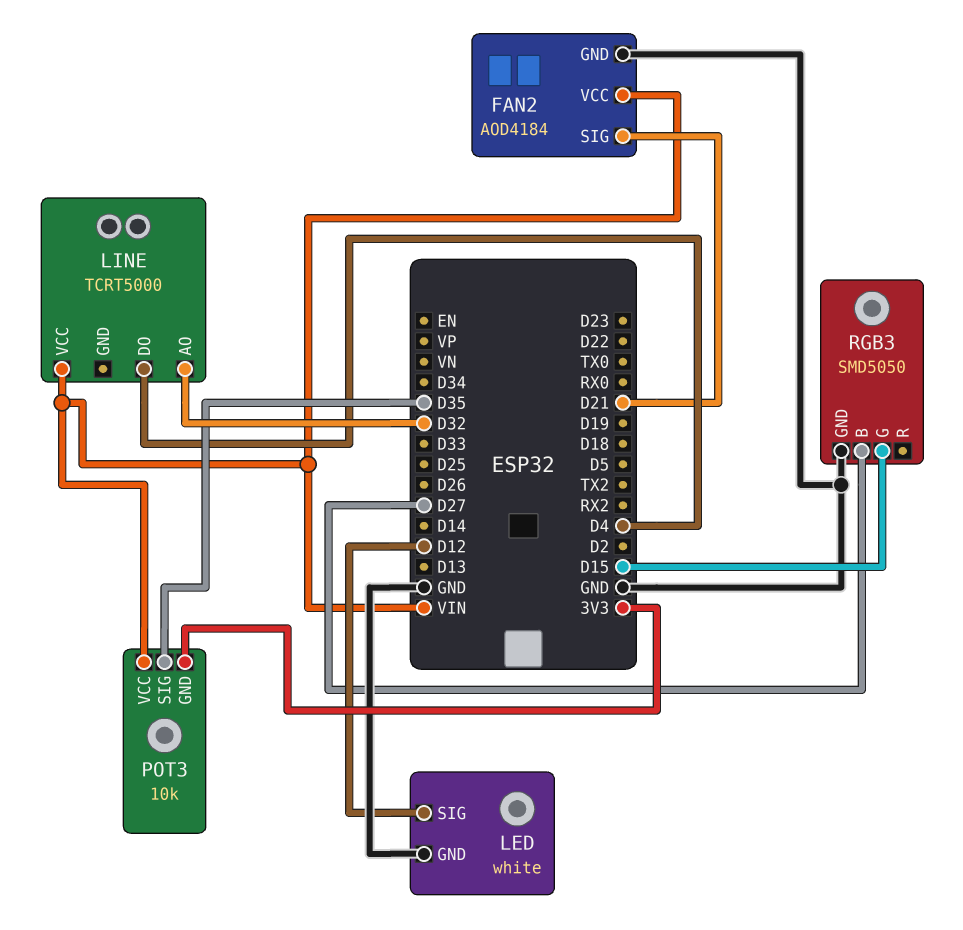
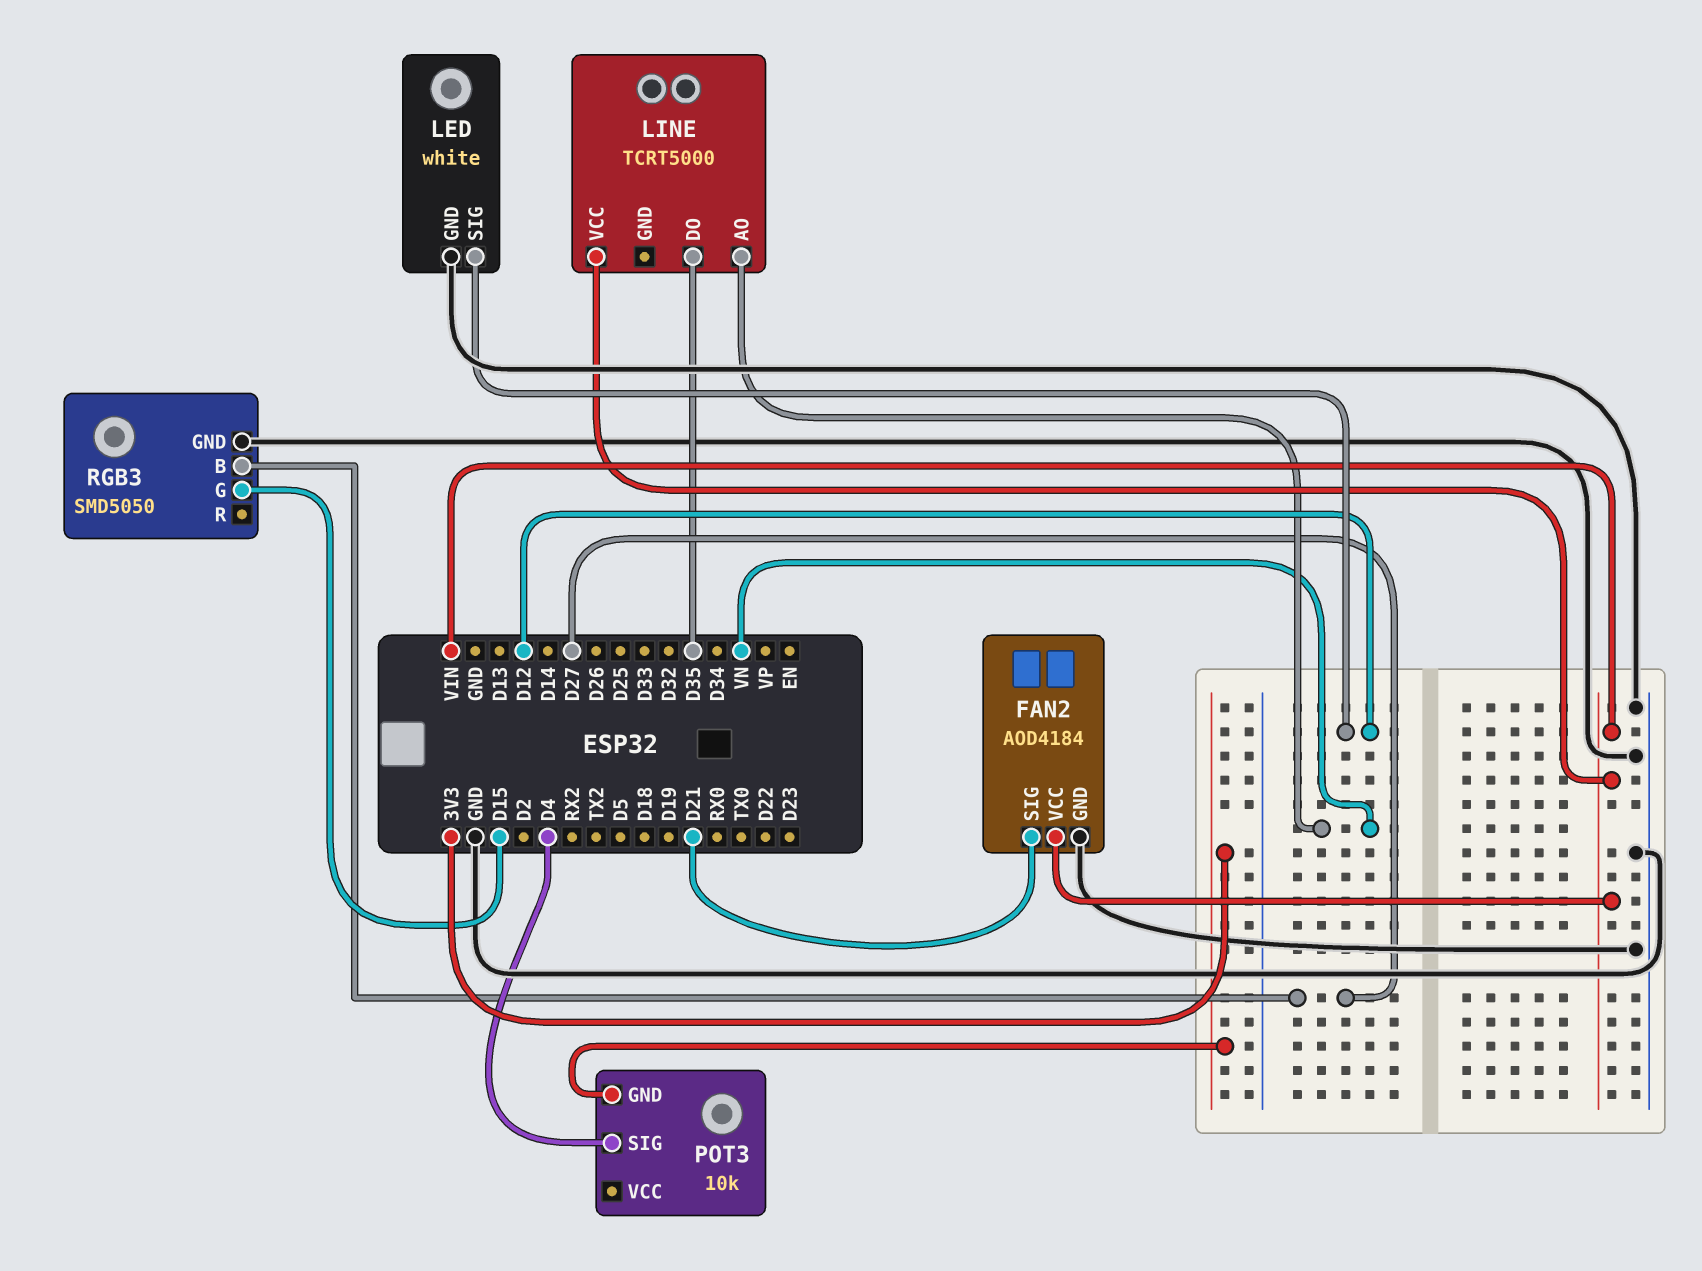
LINE pin AO: D32 -> VN
LINE pin DO: D4 -> D35
POT3 pin SIG: D35 -> D4
POT3 pin VCC: VIN -> none

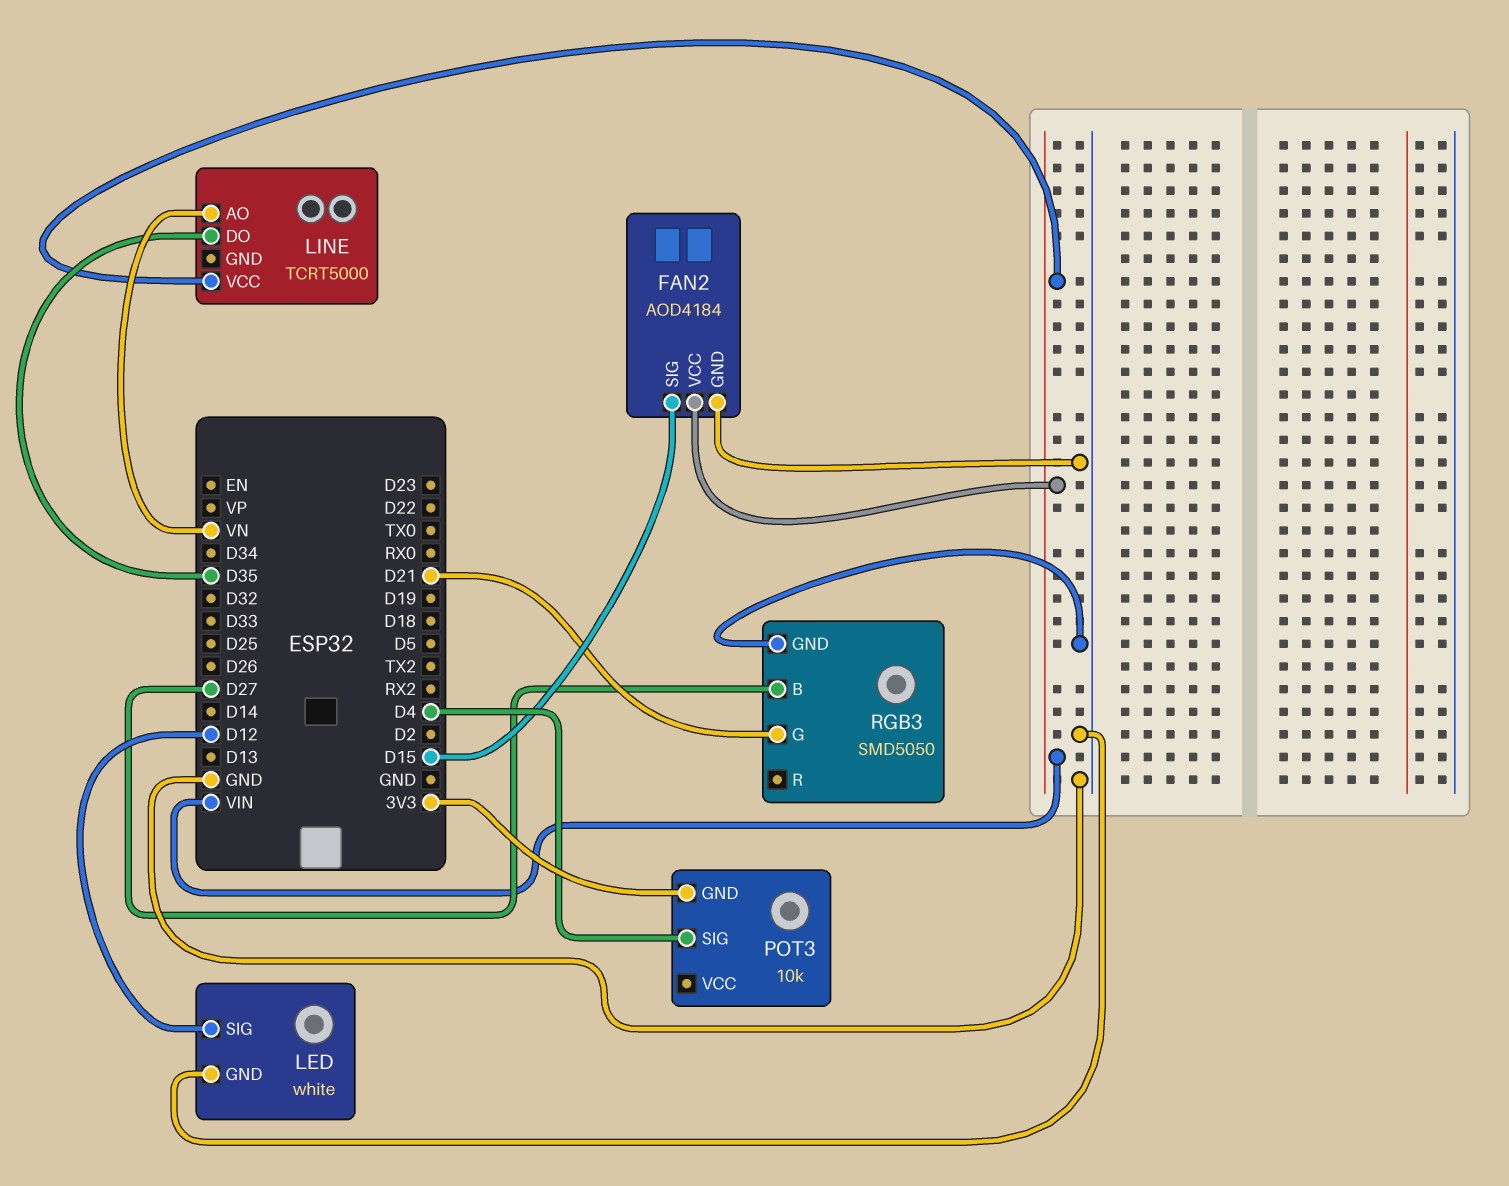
FAN2 pin SIG: D21 -> D15
RGB3 pin G: D15 -> D21

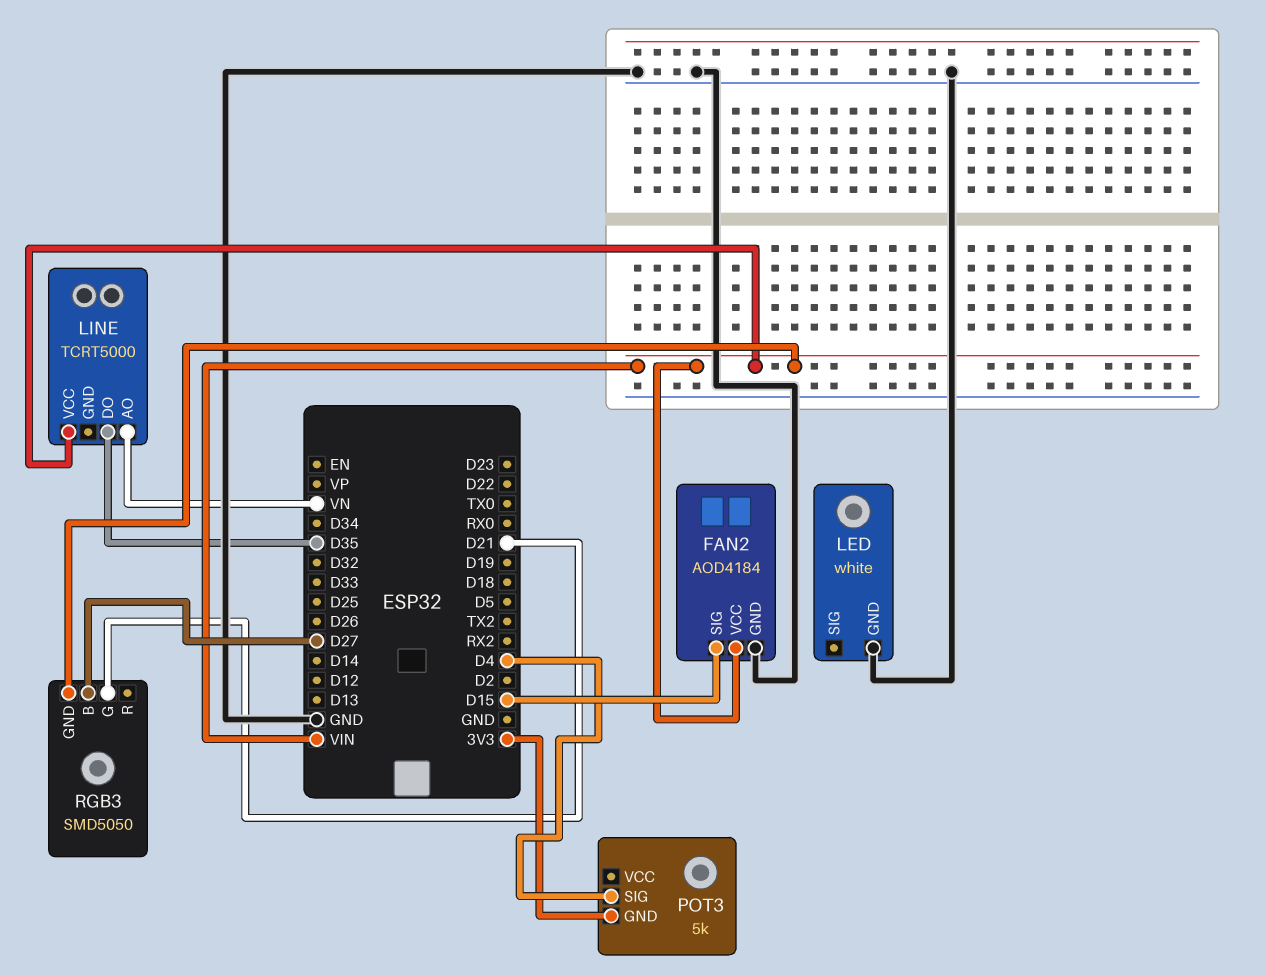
LED pin SIG: D12 -> none
POT3: 10k -> 5k
RGB3 pin GND: GND -> VIN

